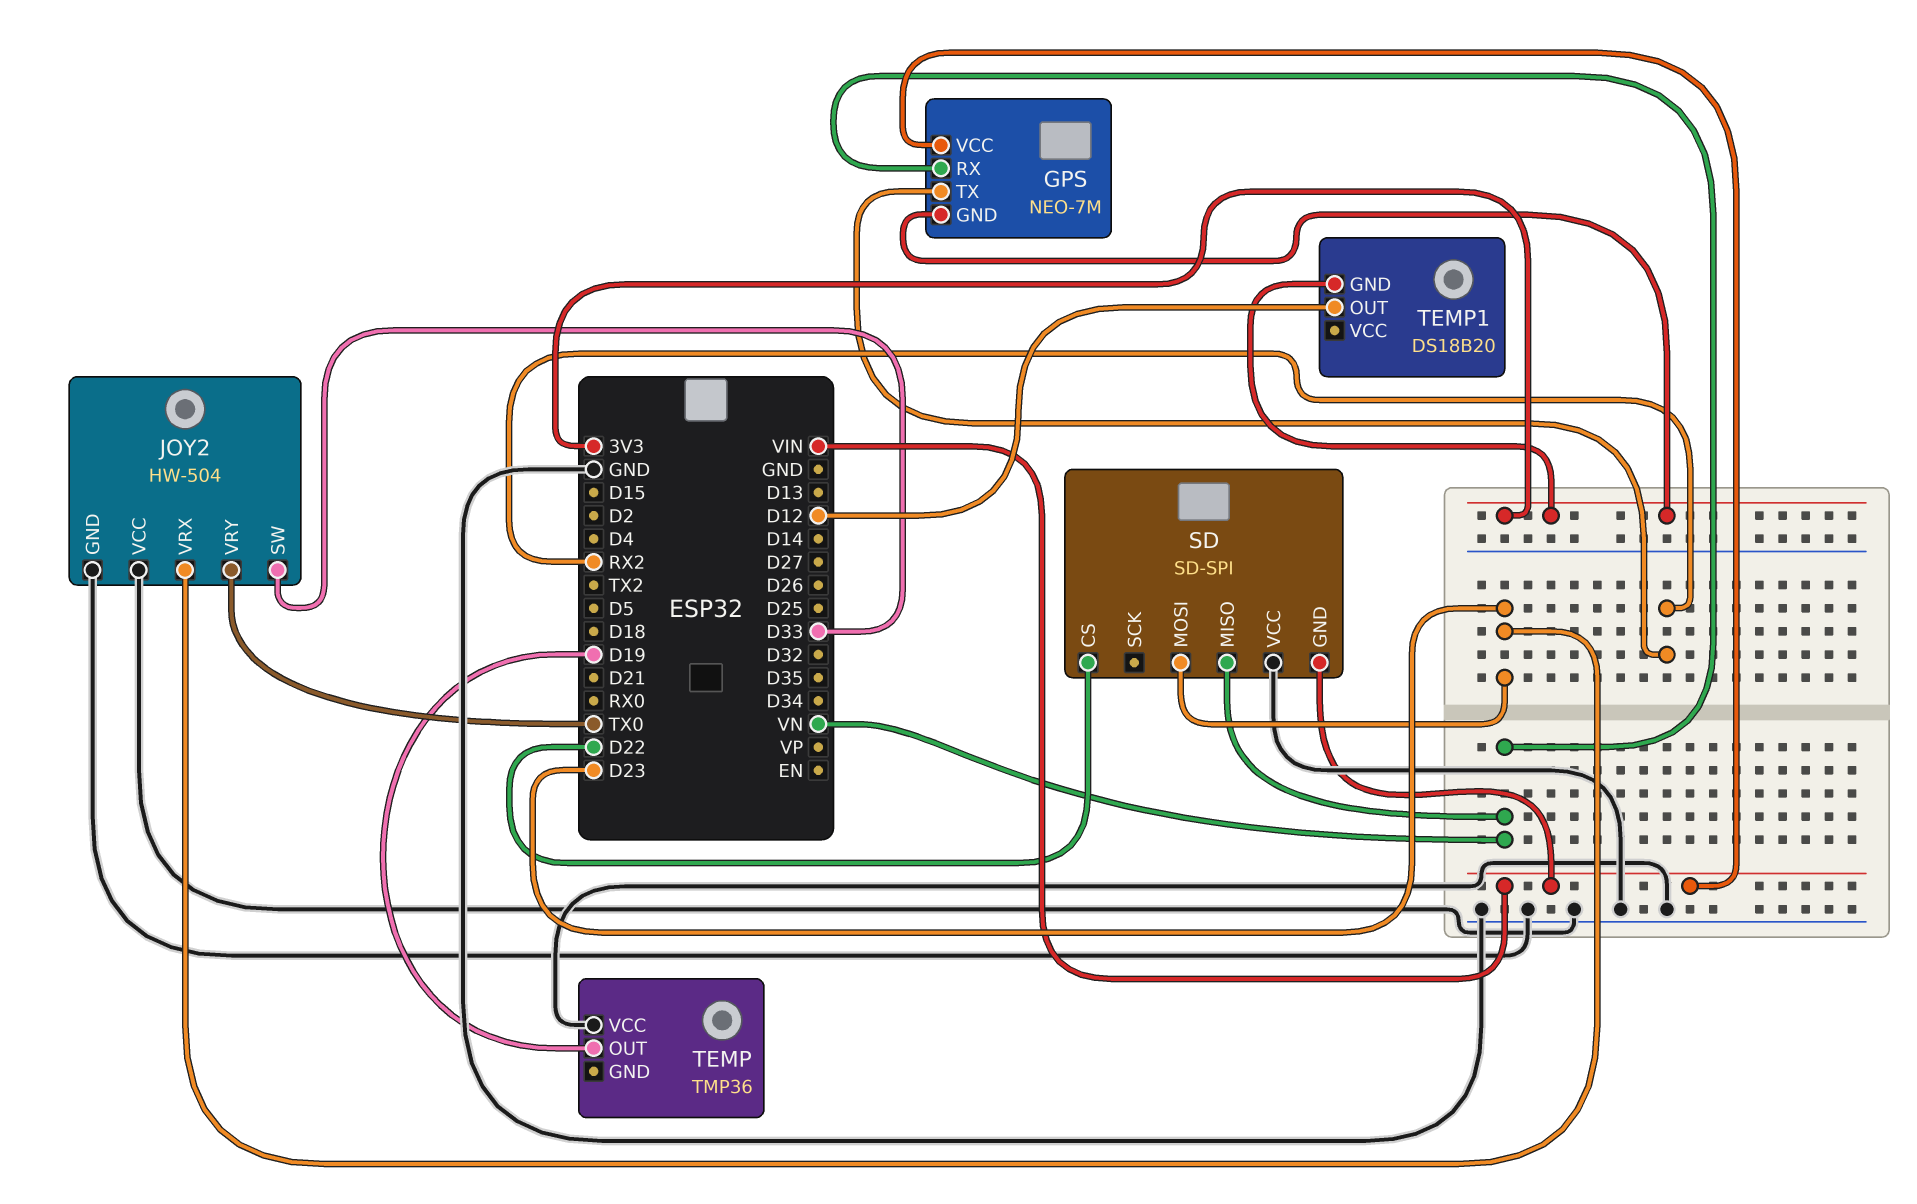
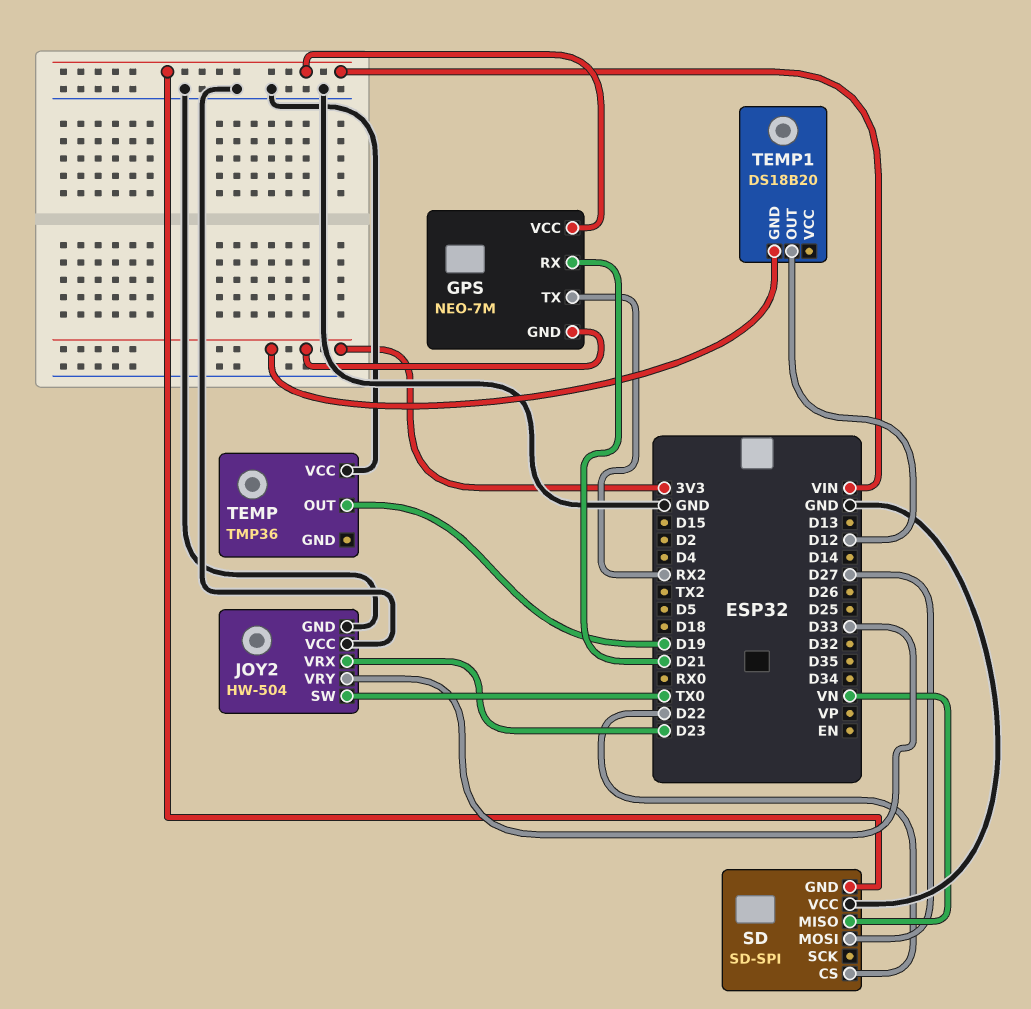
GPS pin RX: VN -> D21
JOY2 pin SW: D33 -> TX0
JOY2 pin VRY: TX0 -> D33
SD pin MOSI: D23 -> D27

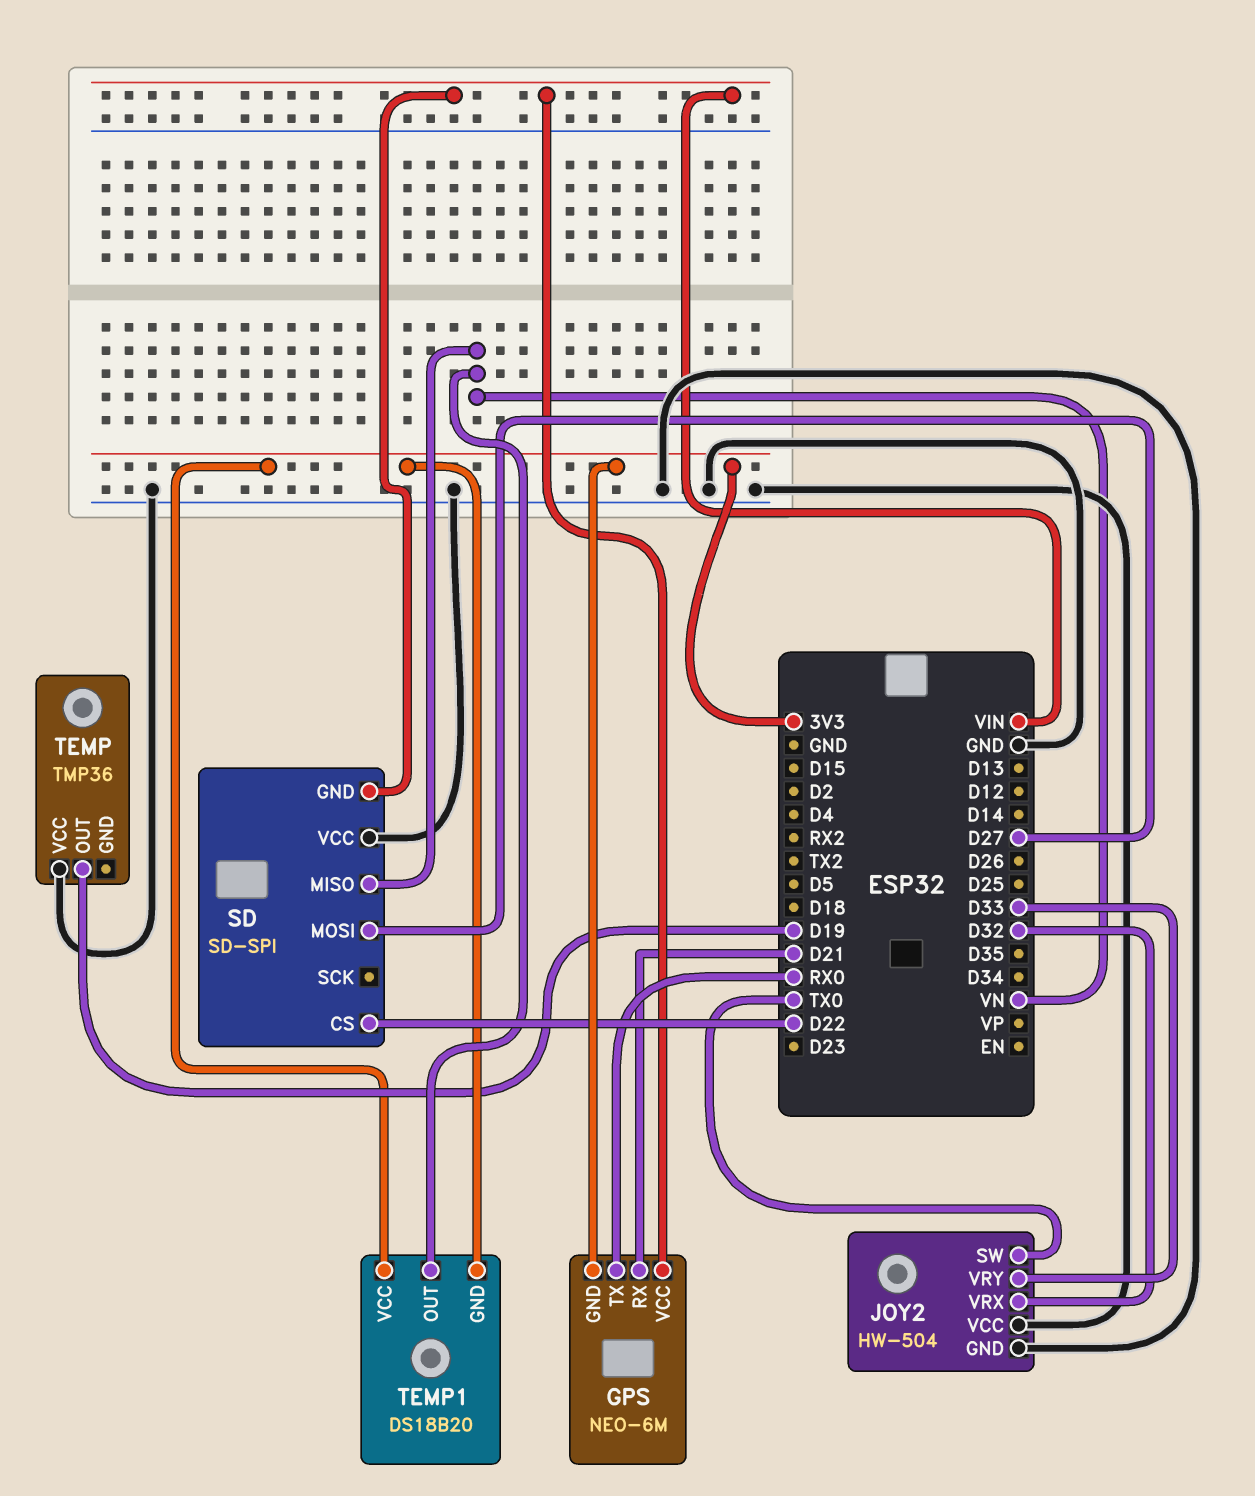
GPS: NEO-7M -> NEO-6M
GPS pin TX: RX2 -> RX0
JOY2 pin VRX: D23 -> D32
TEMP1 pin OUT: D12 -> VN
TEMP1 pin VCC: none -> 3V3

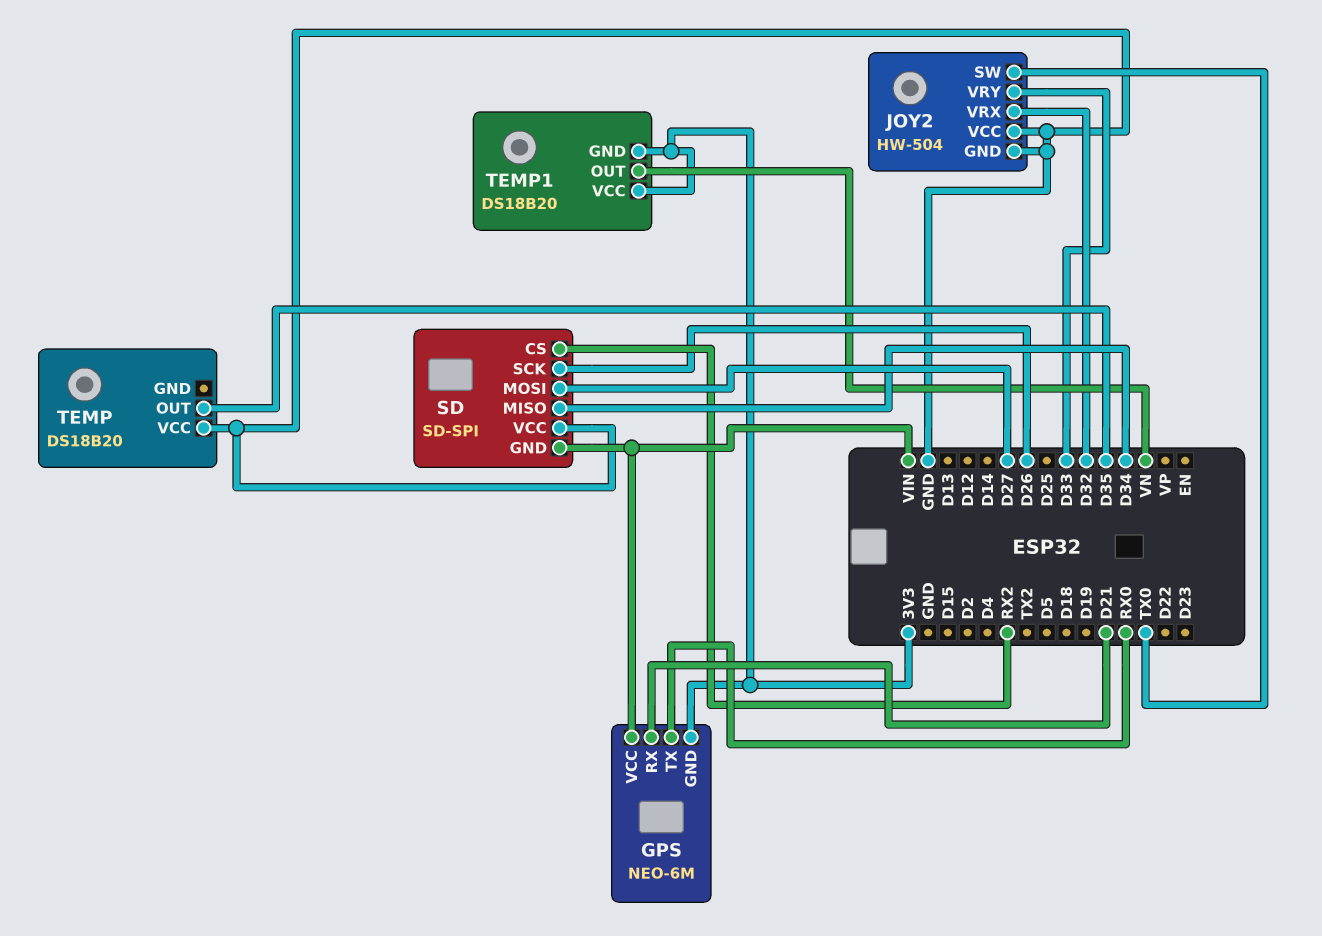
SD pin CS: D22 -> RX2
SD pin MISO: VN -> D34
SD pin SCK: none -> D26
TEMP: TMP36 -> DS18B20
TEMP pin OUT: D19 -> D35

